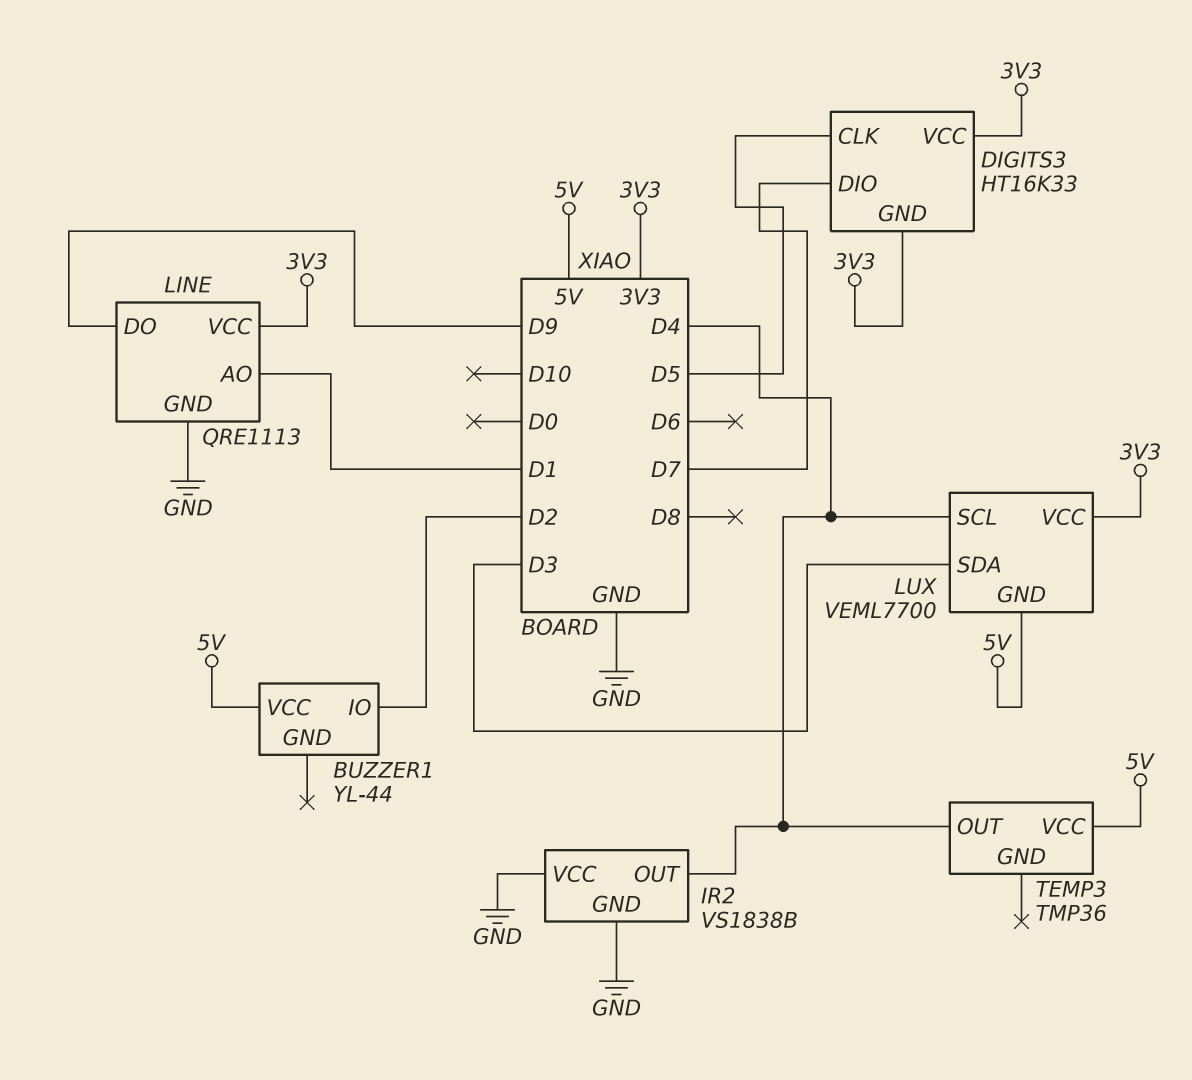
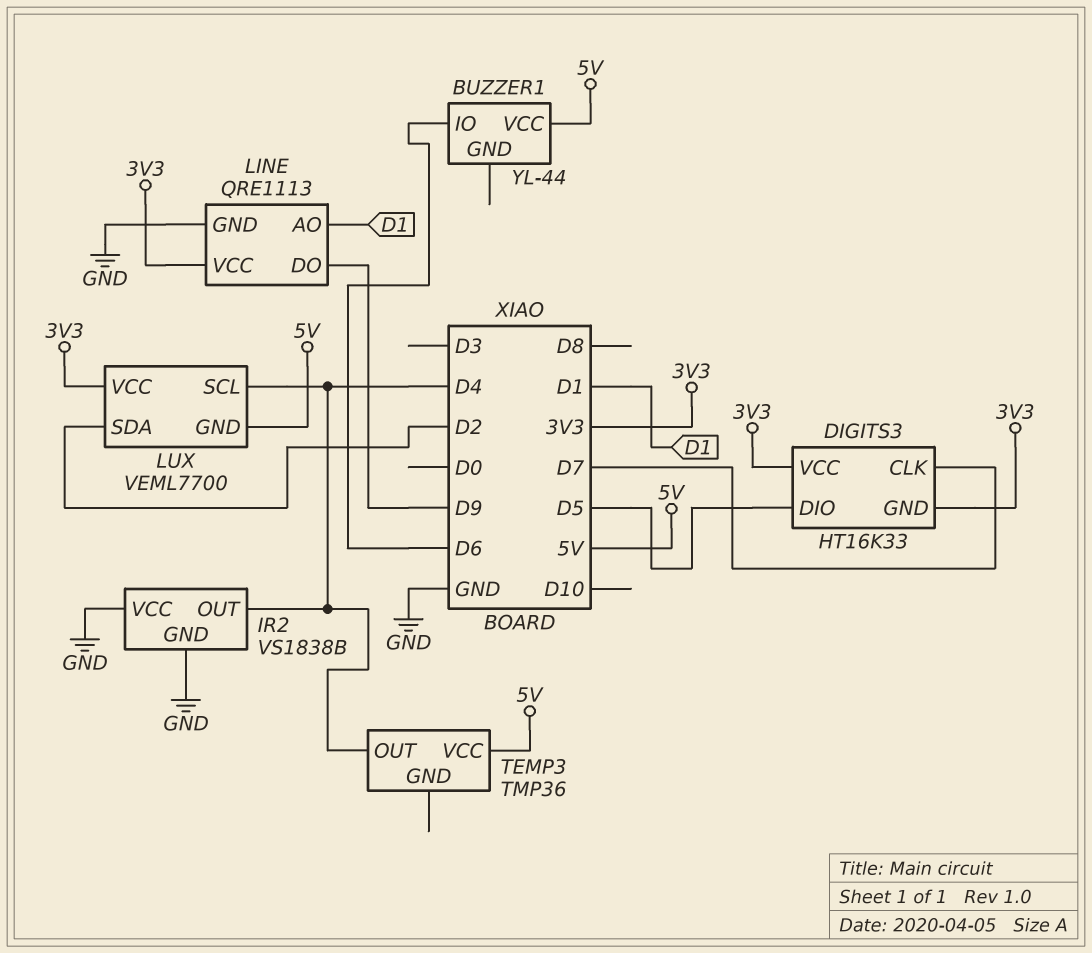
BUZZER1 pin IO: D2 -> D6
DIGITS3 pin CLK: D5 -> D7
DIGITS3 pin DIO: D7 -> D5
LUX pin SDA: D3 -> D2

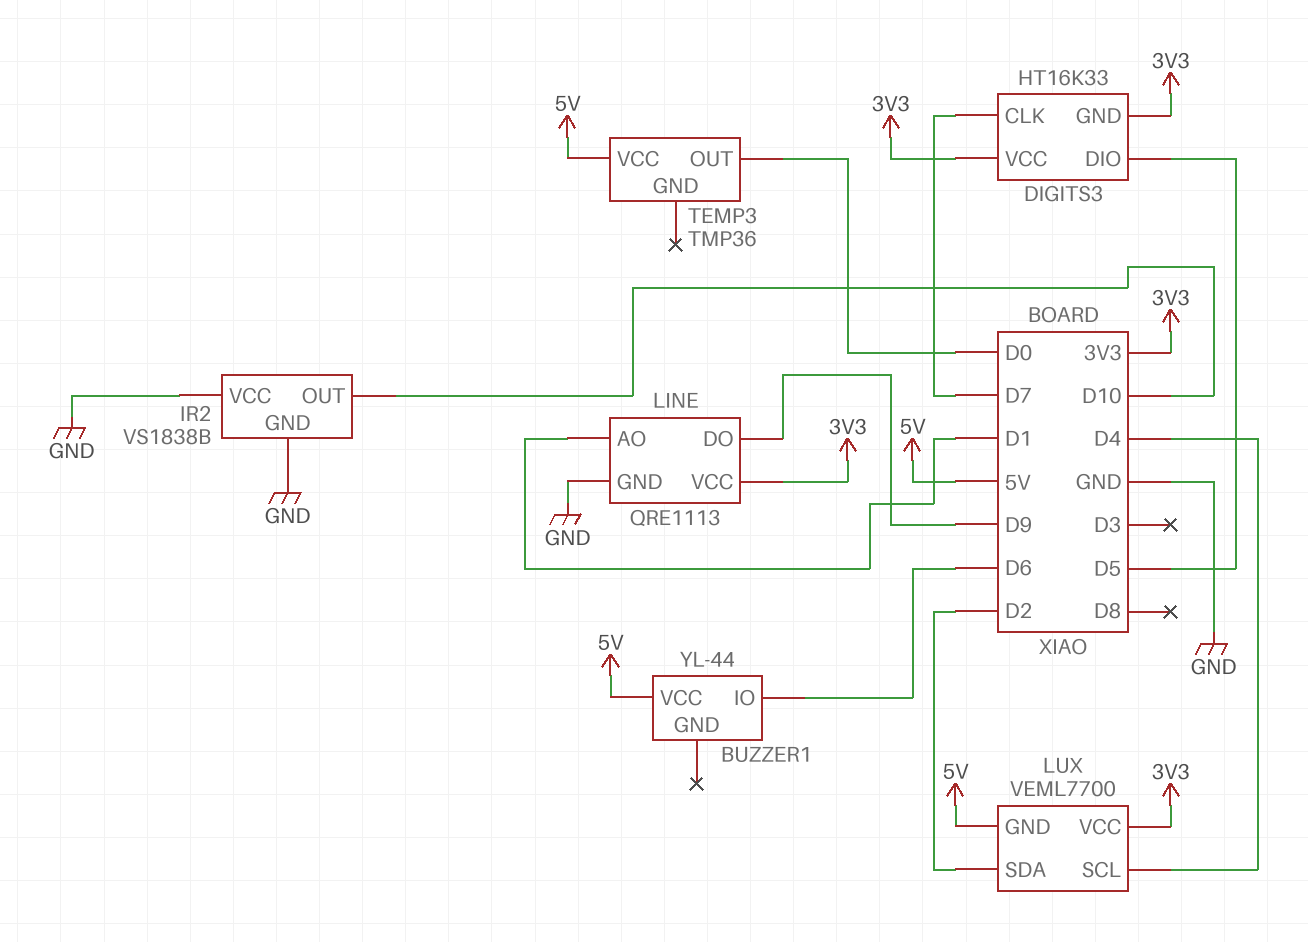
IR2 pin OUT: D4 -> D10
TEMP3 pin OUT: D4 -> D0

